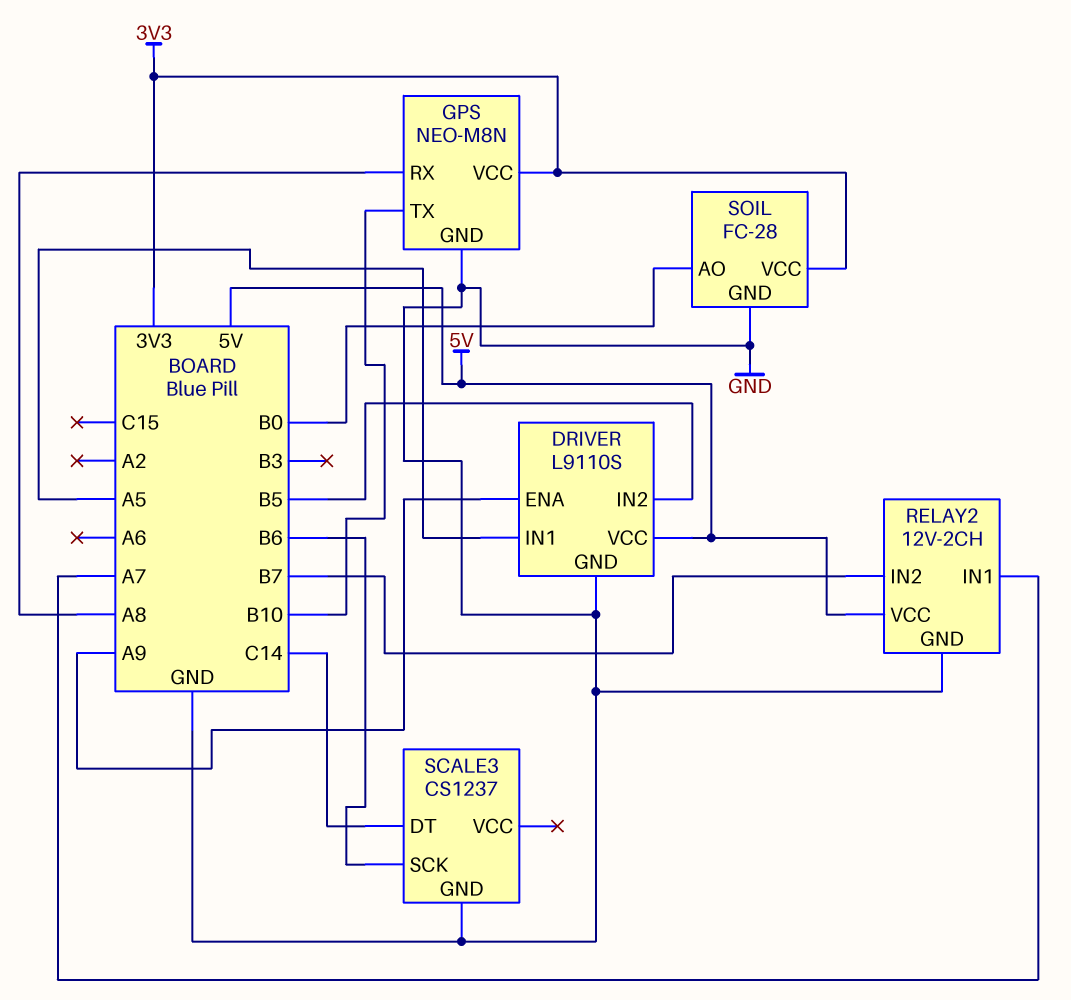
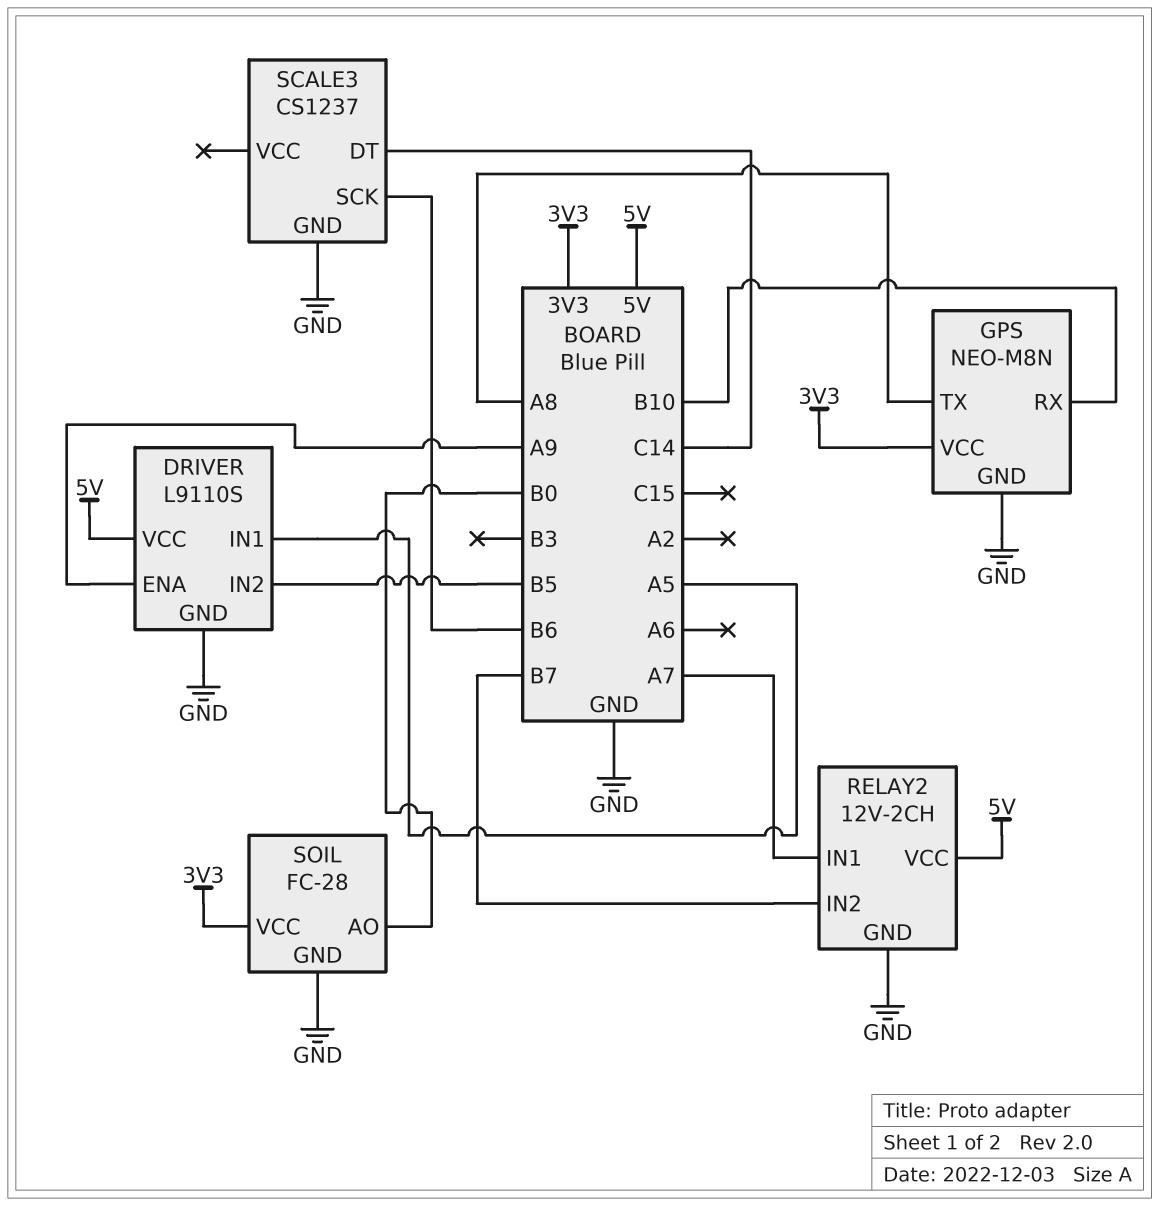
GPS pin RX: A8 -> B10
GPS pin TX: B10 -> A8

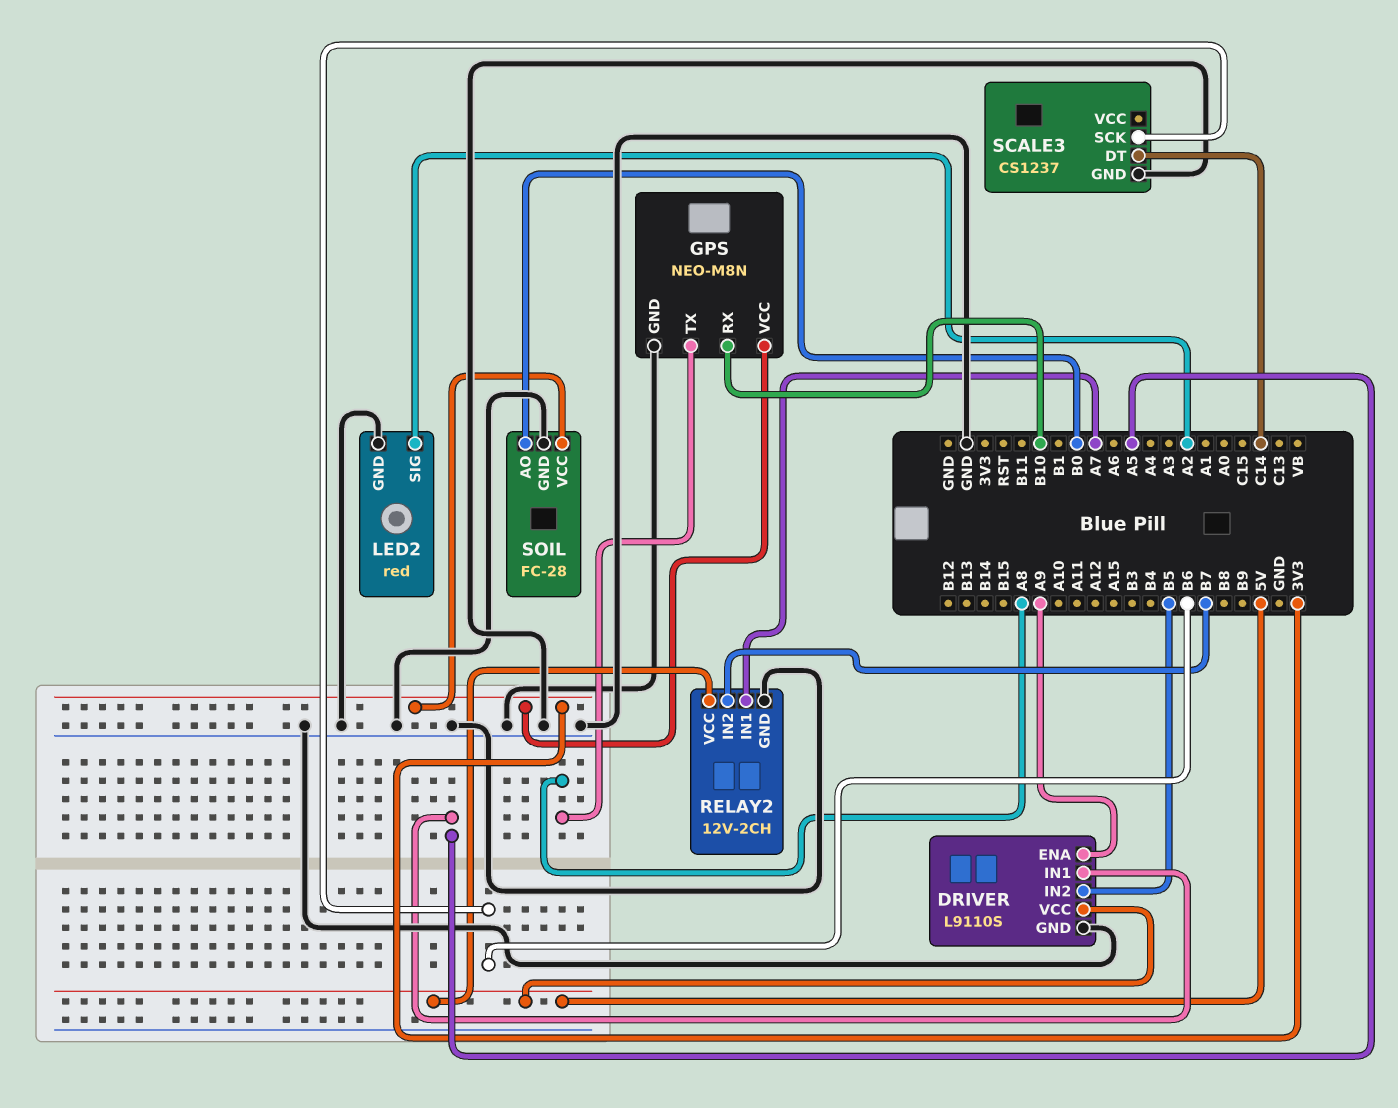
LED2: none -> red
LED2 pin GND: none -> GND
LED2 pin SIG: none -> A2

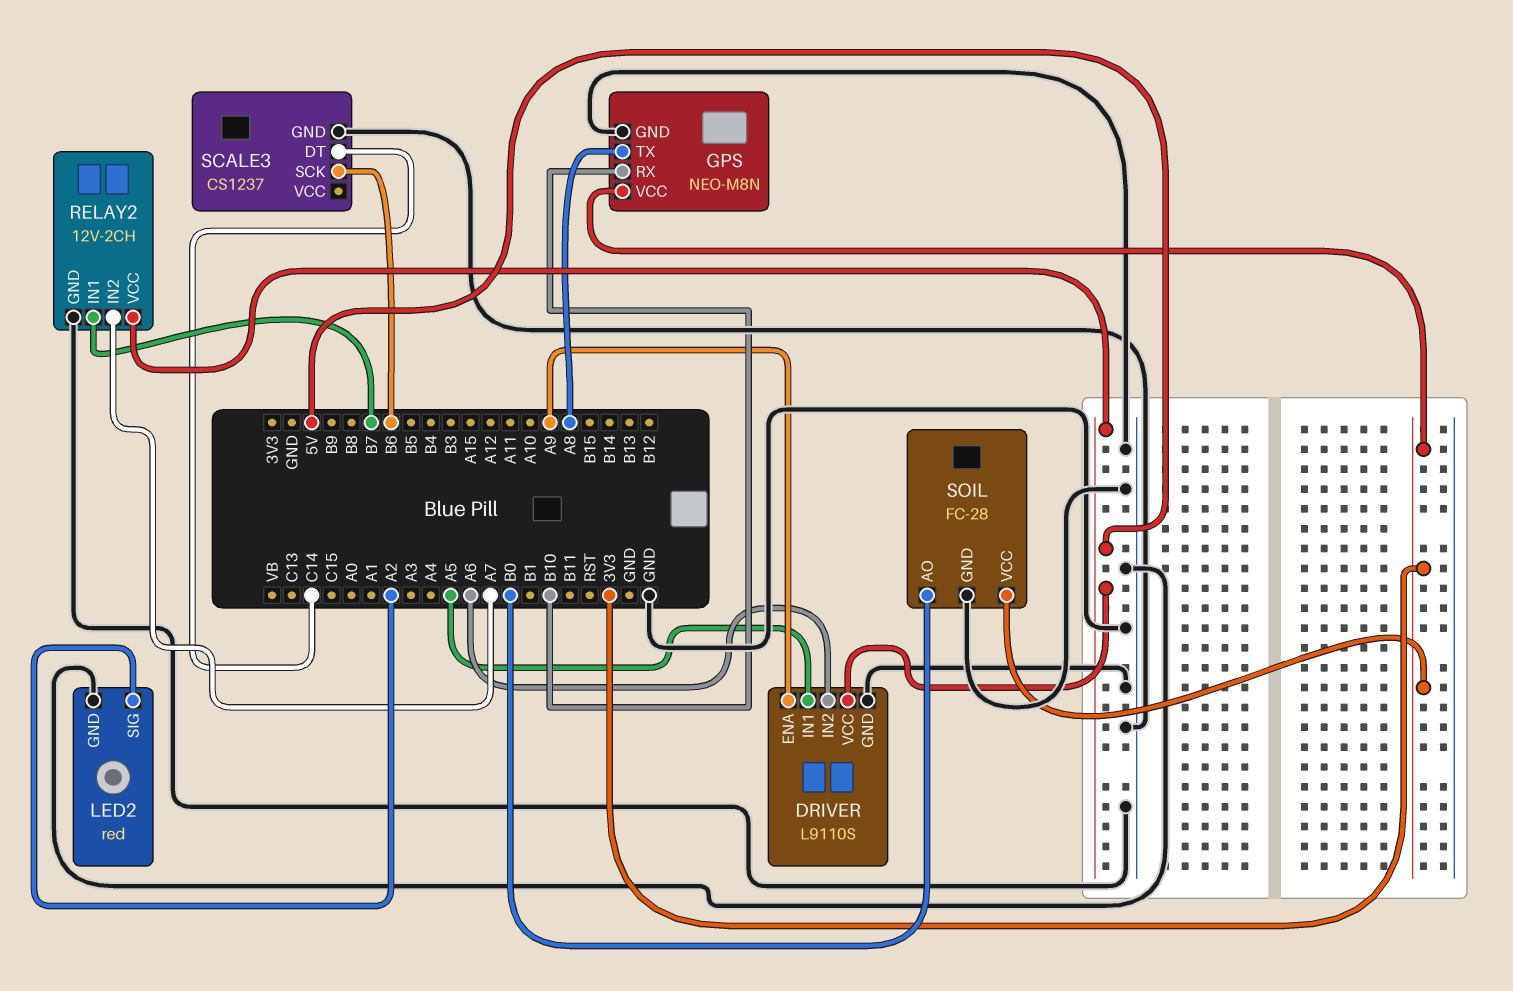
DRIVER pin IN2: B5 -> A6
RELAY2 pin IN1: A7 -> B7
RELAY2 pin IN2: B7 -> A7

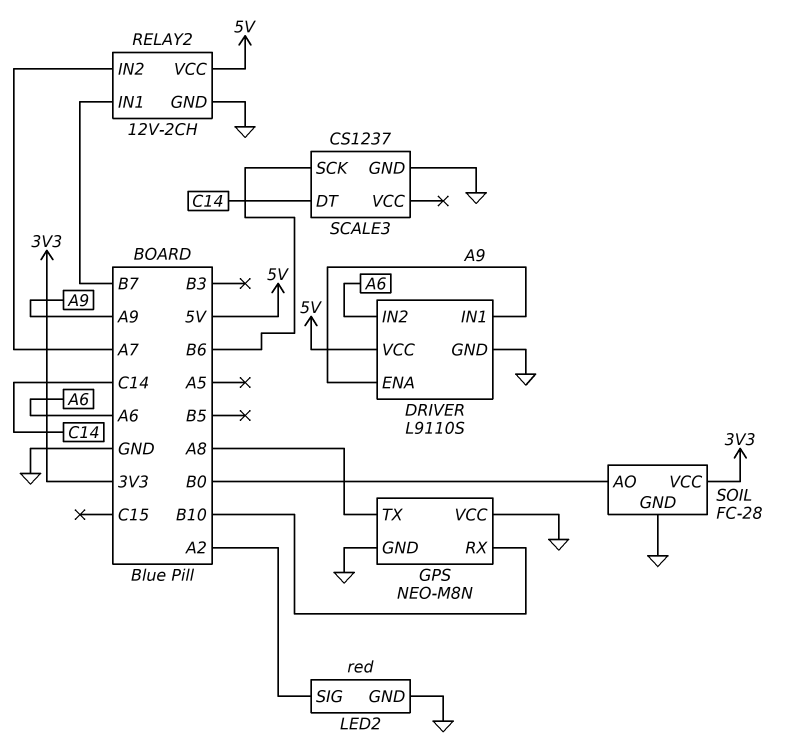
DRIVER pin IN1: A5 -> A9
GPS pin VCC: 3V3 -> GND

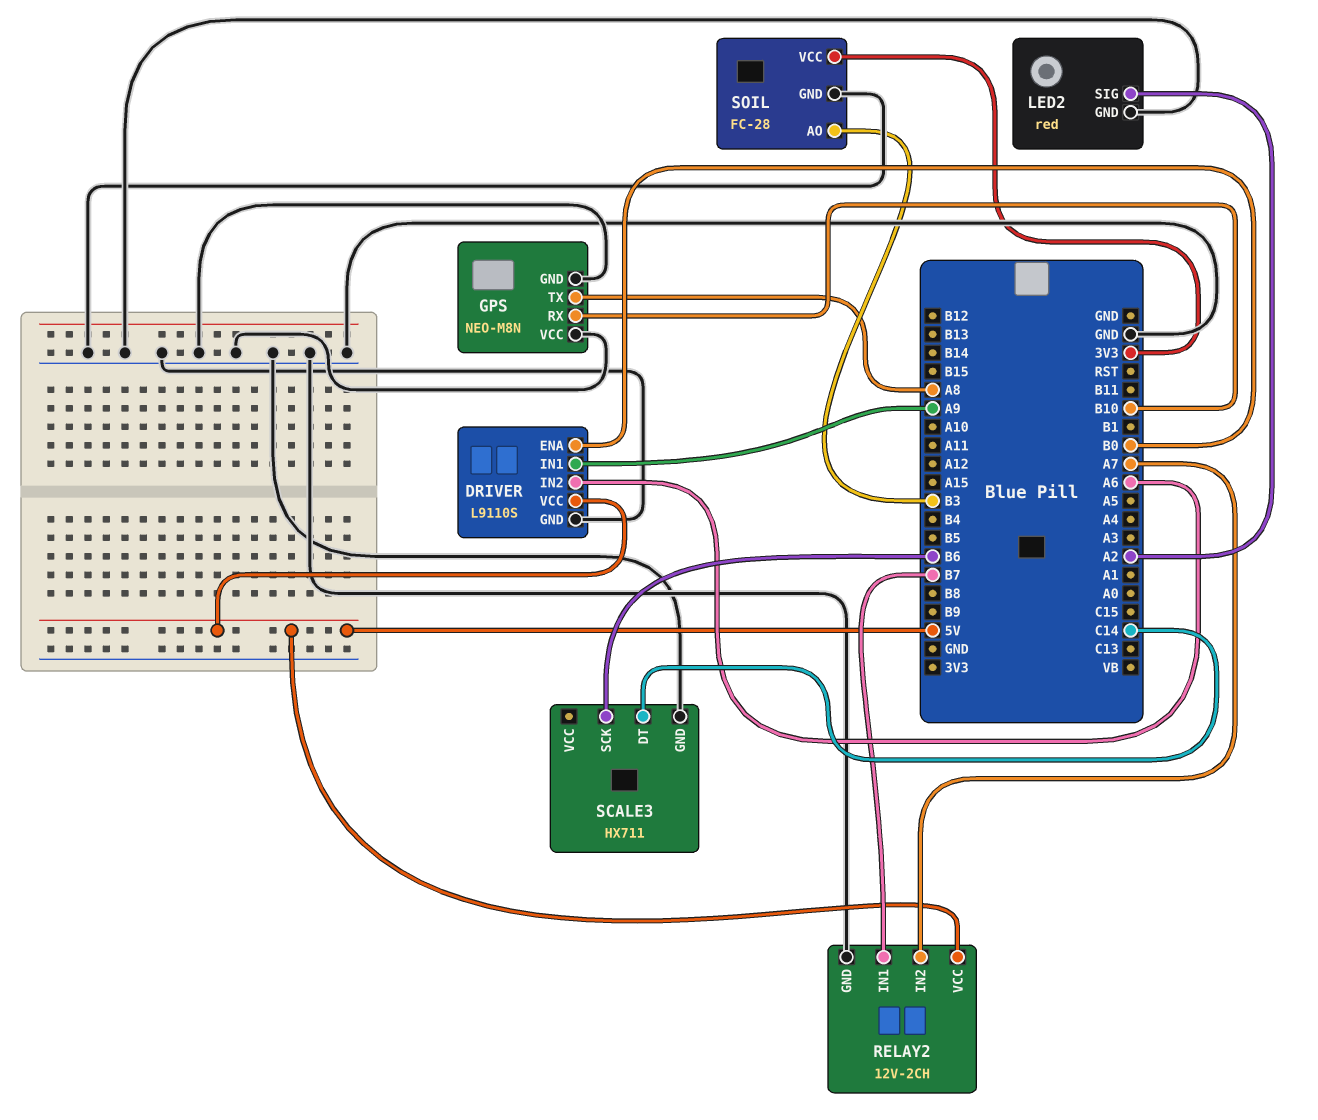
DRIVER pin ENA: A9 -> B0
SCALE3: CS1237 -> HX711
SOIL pin AO: B0 -> B3

